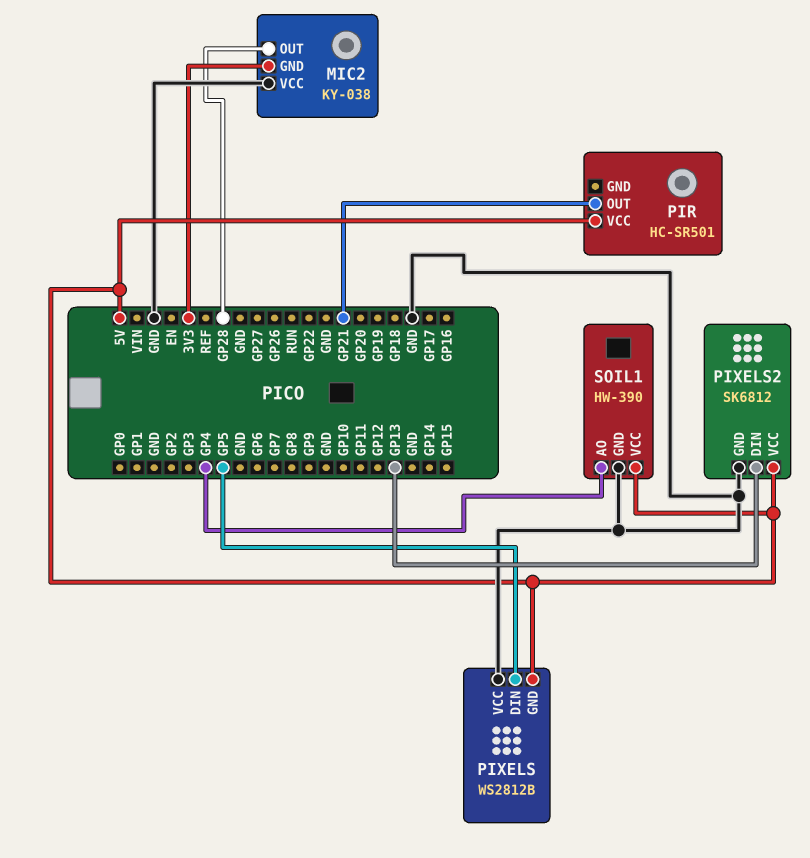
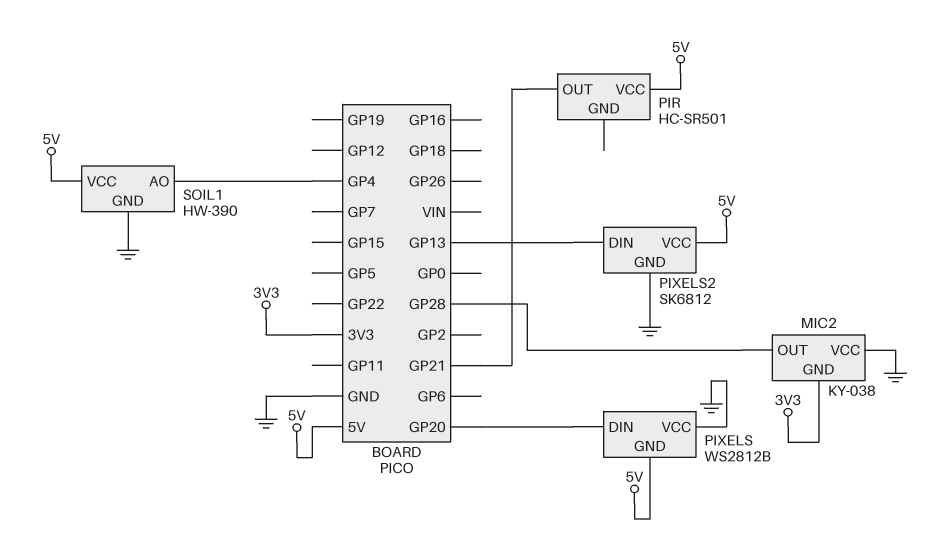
PIXELS pin DIN: GP5 -> GP20

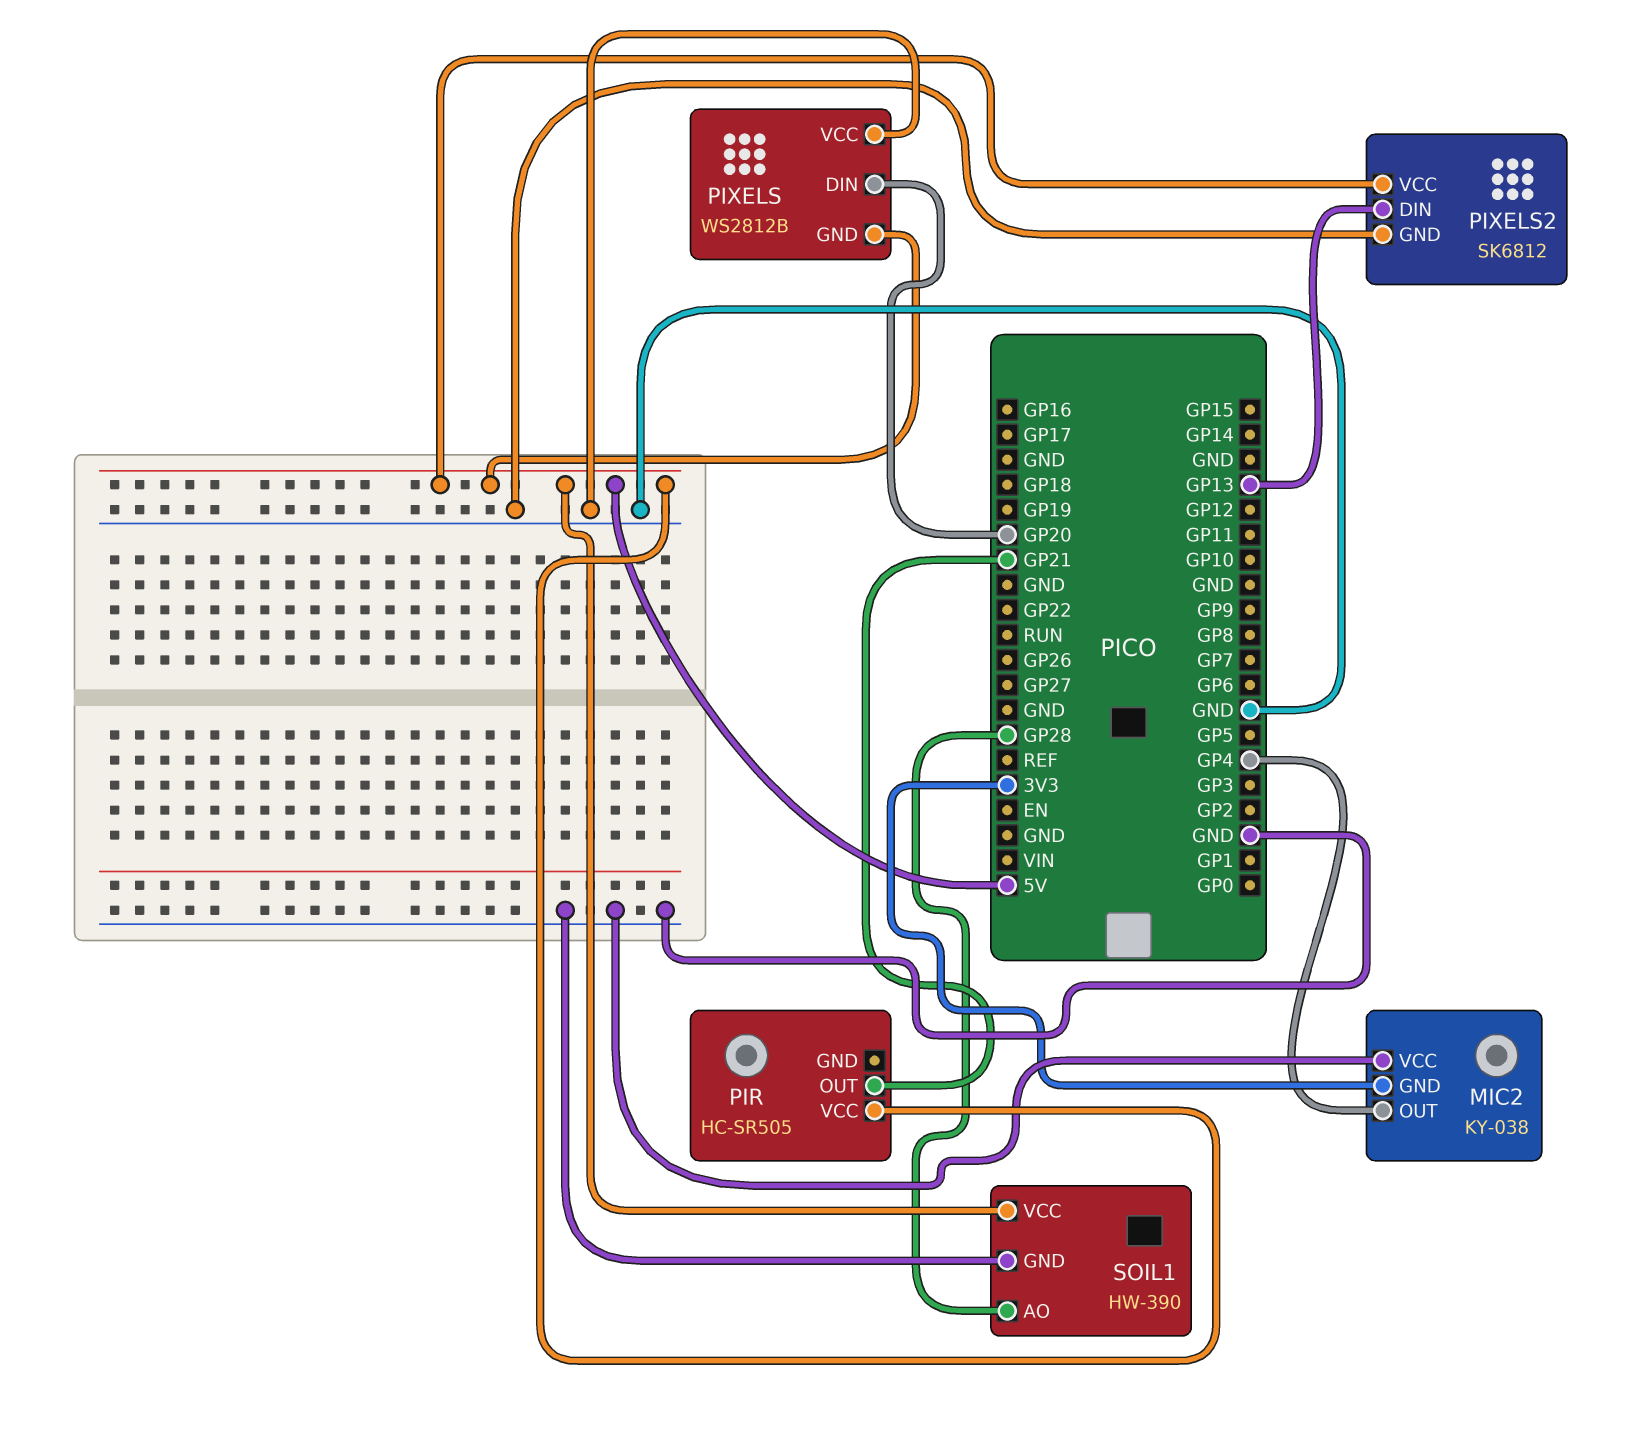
MIC2 pin OUT: GP28 -> GP4
PIR: HC-SR501 -> HC-SR505
SOIL1 pin AO: GP4 -> GP28

